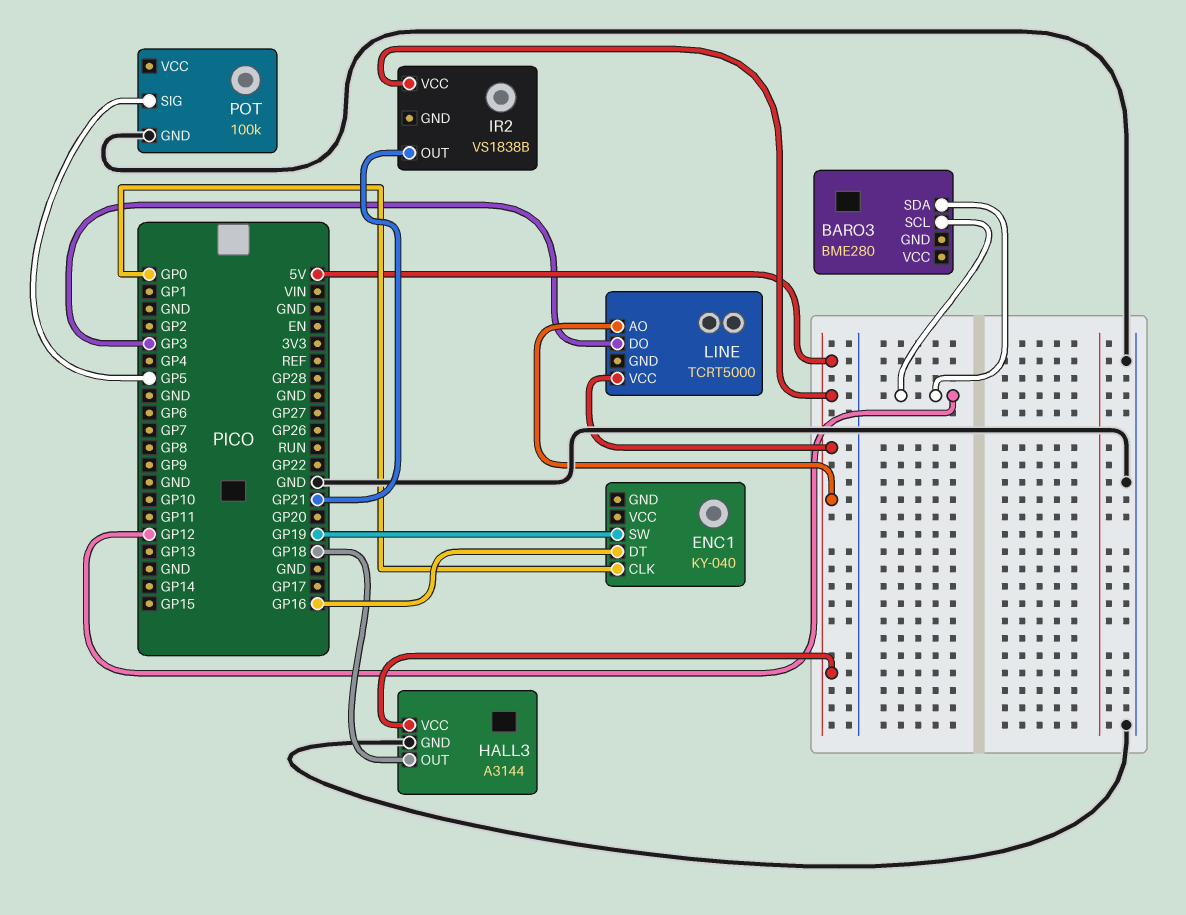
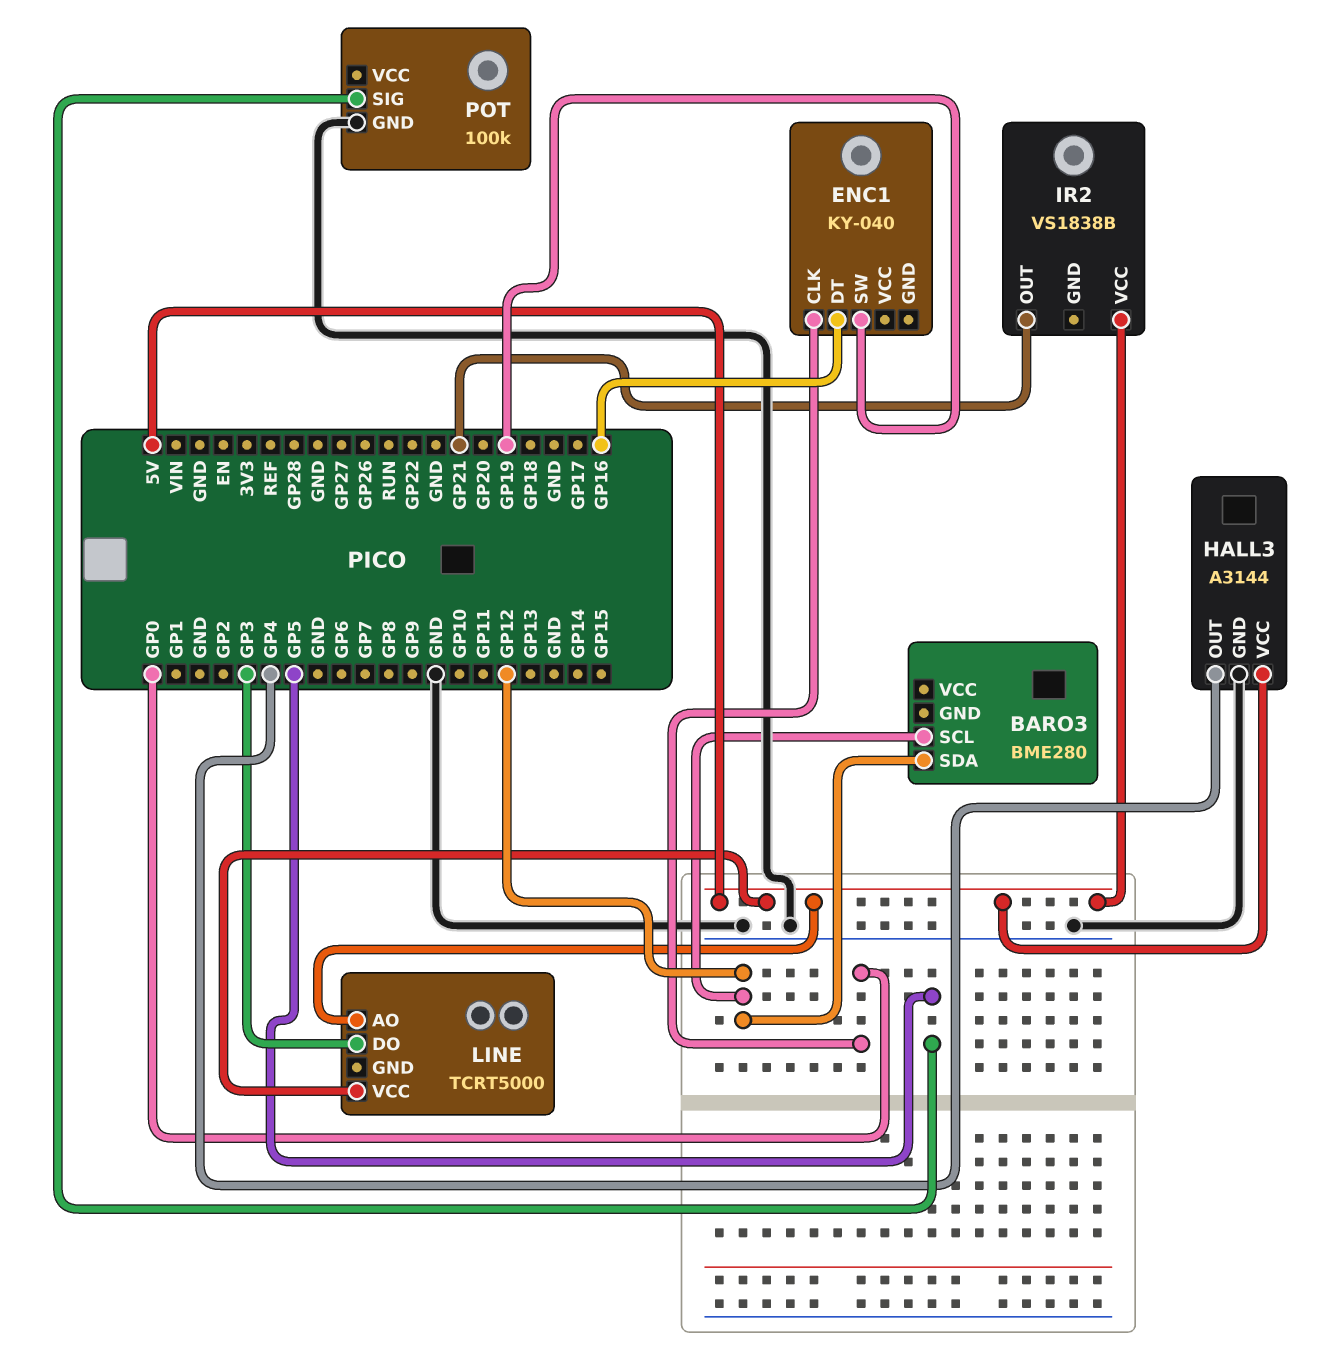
HALL3 pin OUT: GP18 -> GP4

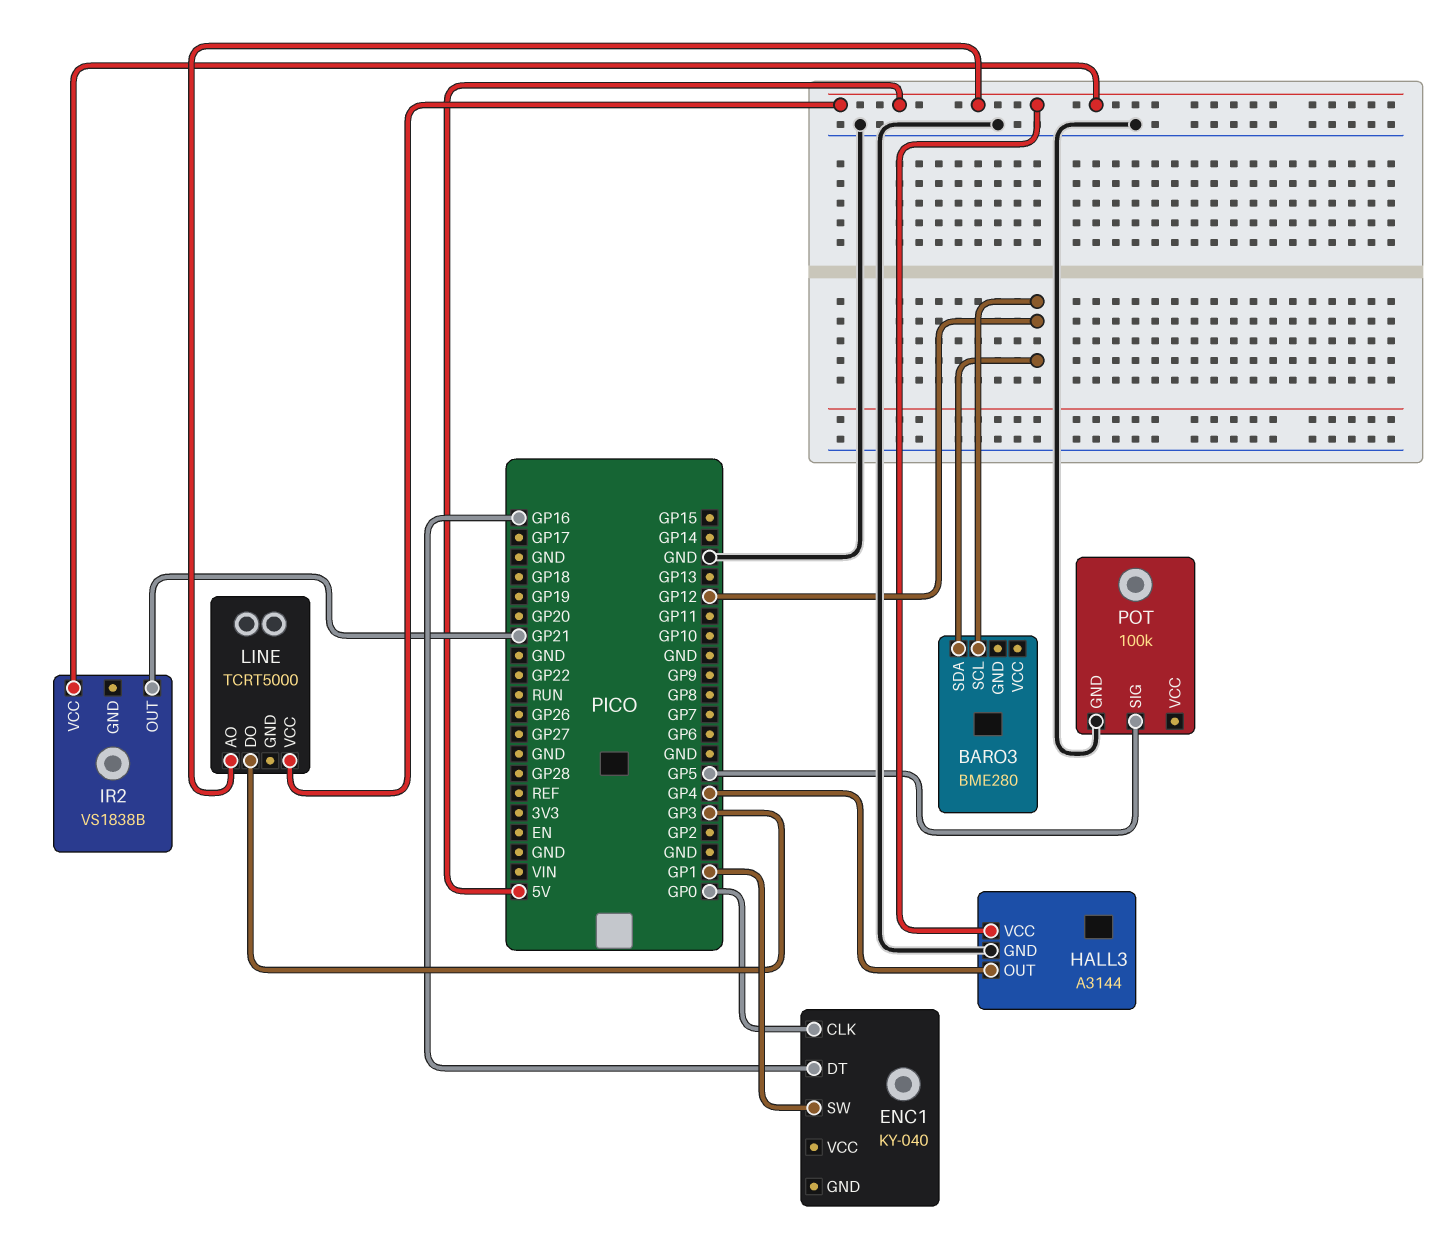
ENC1 pin SW: GP19 -> GP1

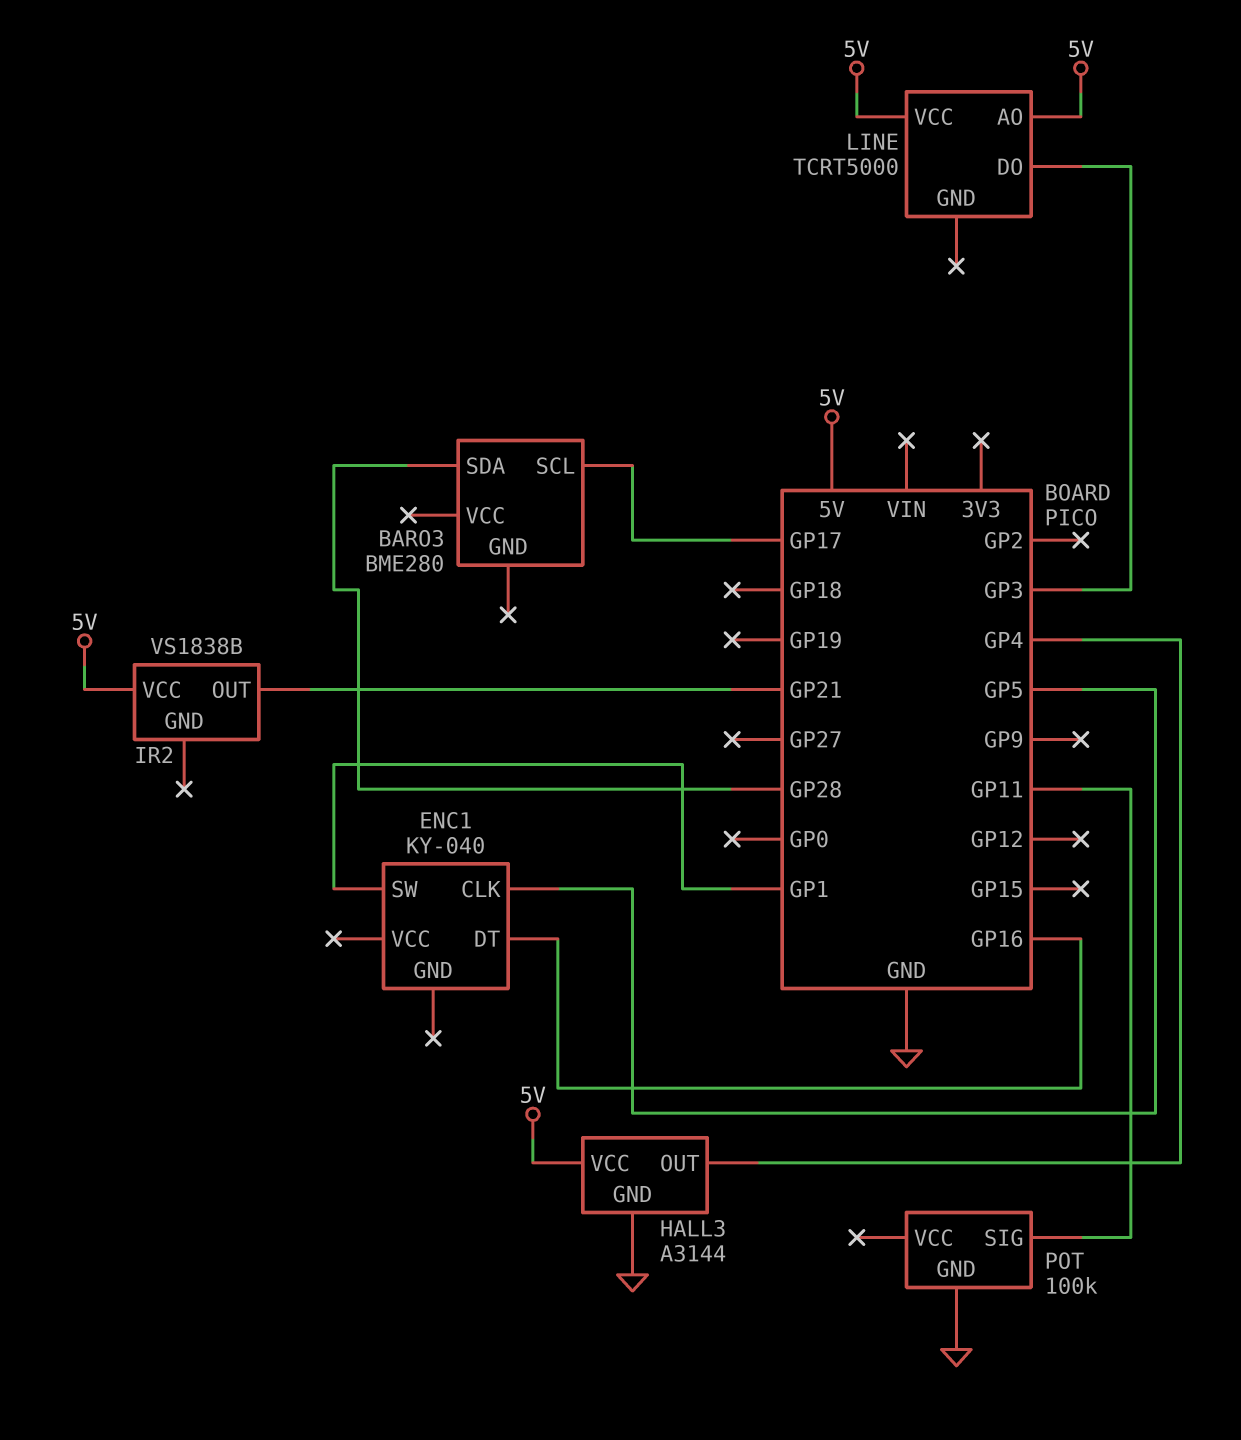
BARO3 pin SCL: GP12 -> GP17
BARO3 pin SDA: GP12 -> GP28
ENC1 pin CLK: GP0 -> GP5
POT pin SIG: GP5 -> GP11

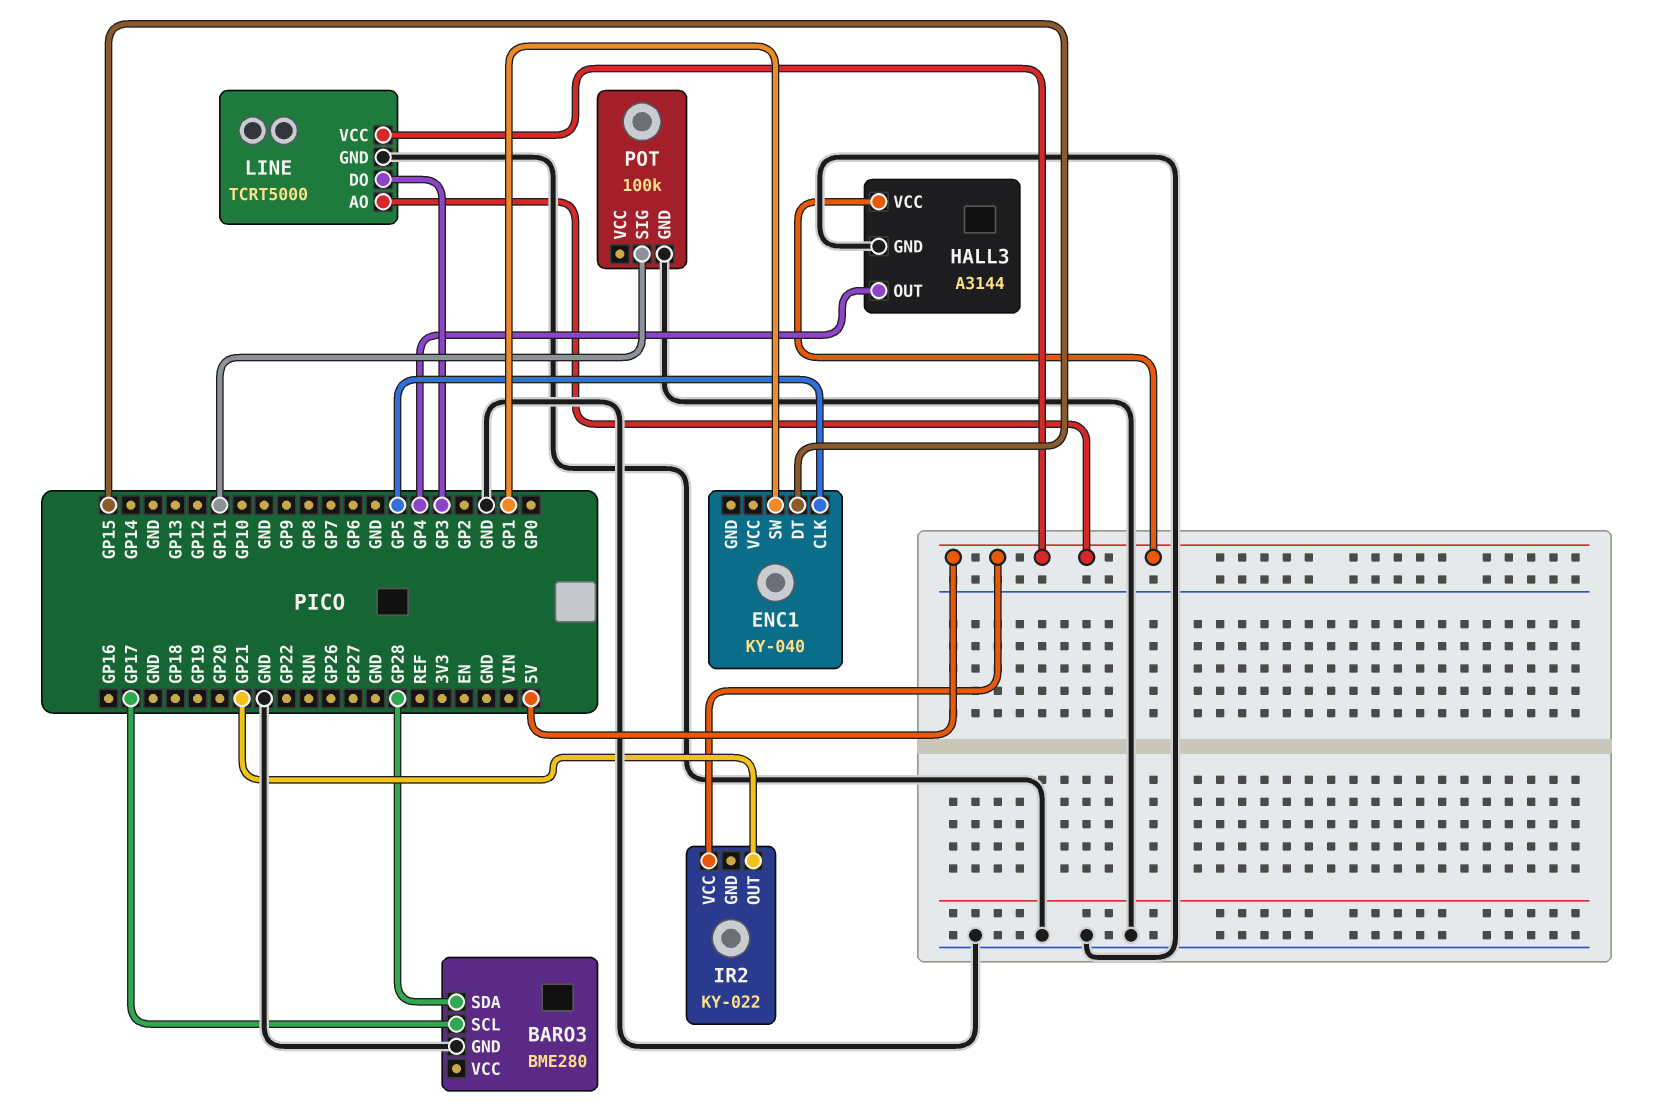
BARO3 pin GND: none -> GND
ENC1 pin DT: GP16 -> GP15
IR2: VS1838B -> KY-022
LINE pin GND: none -> GND

